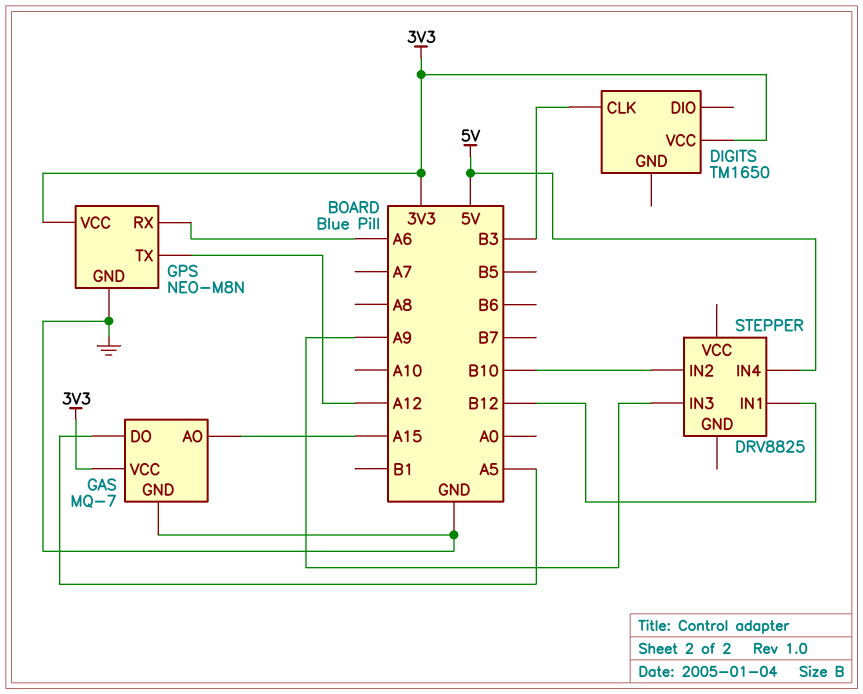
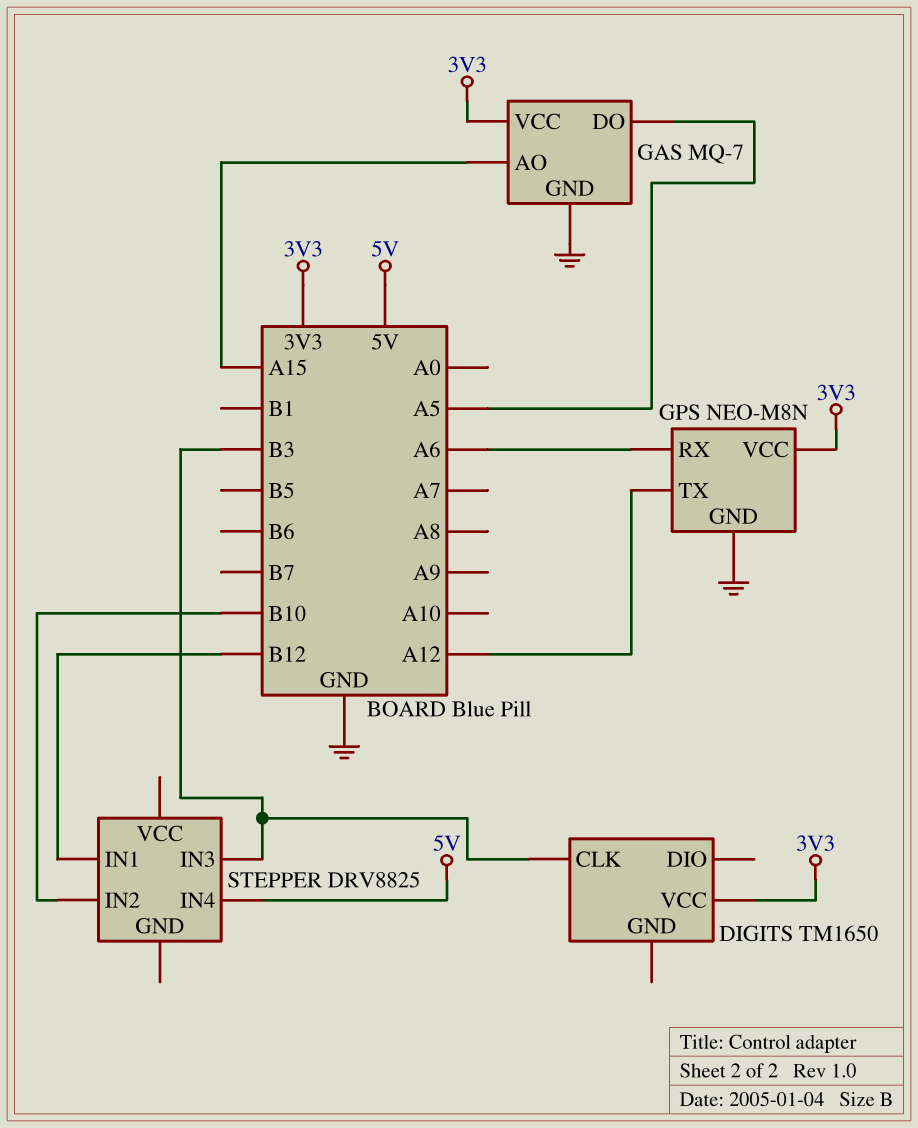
STEPPER pin IN3: A9 -> B3

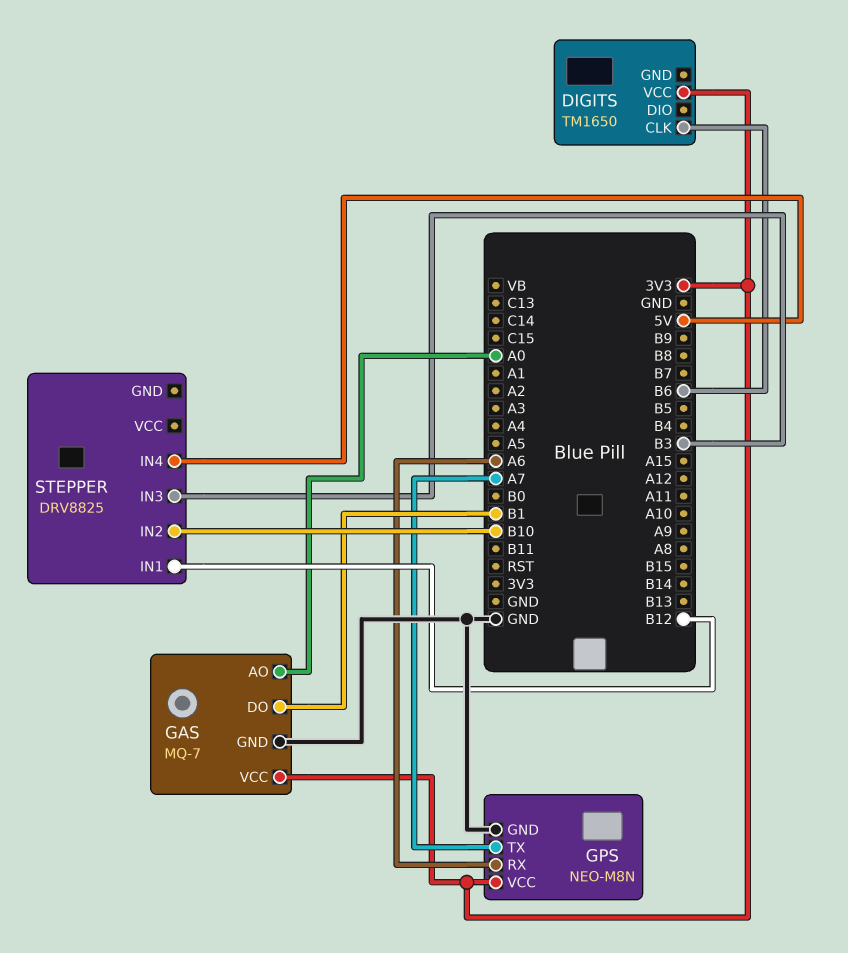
DIGITS pin CLK: B3 -> B6
GAS pin AO: A15 -> A0
GAS pin DO: A5 -> B1
GPS pin TX: A12 -> A7

